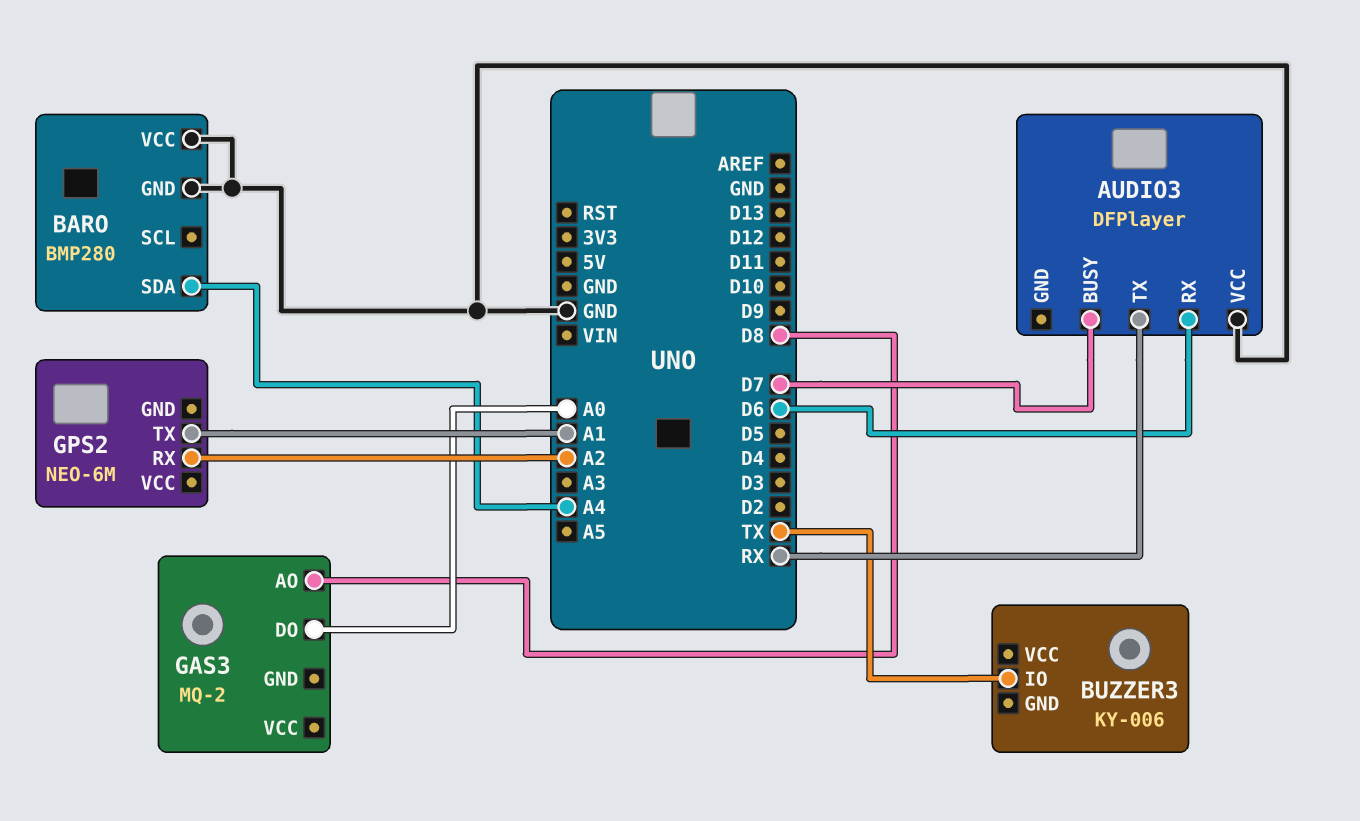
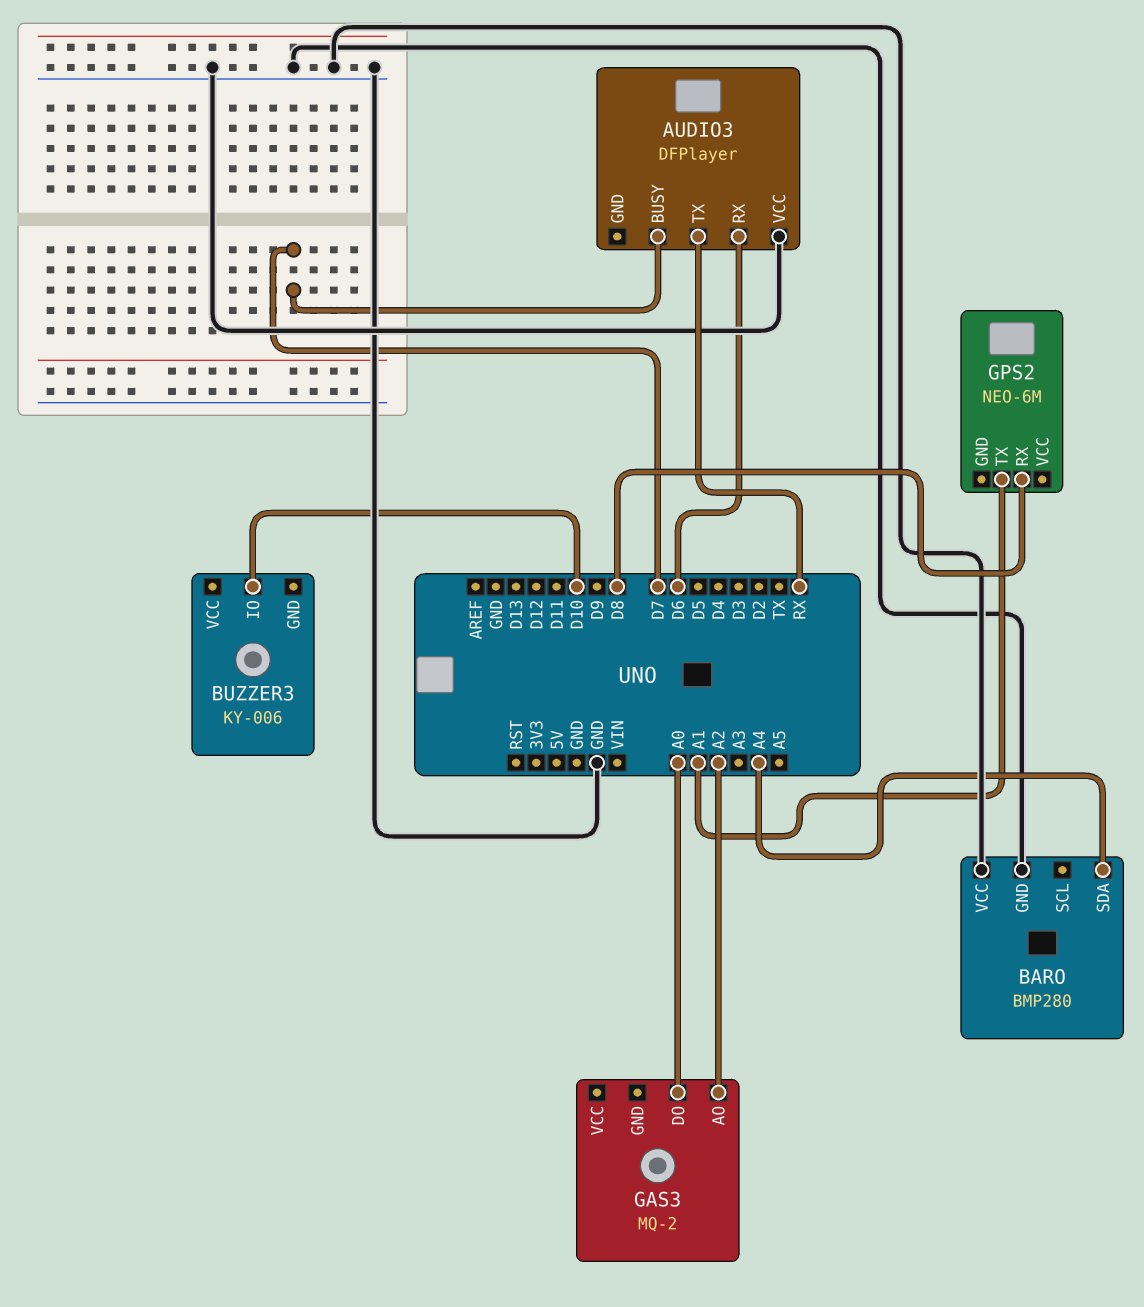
BUZZER3 pin IO: TX -> D10
GAS3 pin AO: D8 -> A2
GPS2 pin RX: A2 -> D8

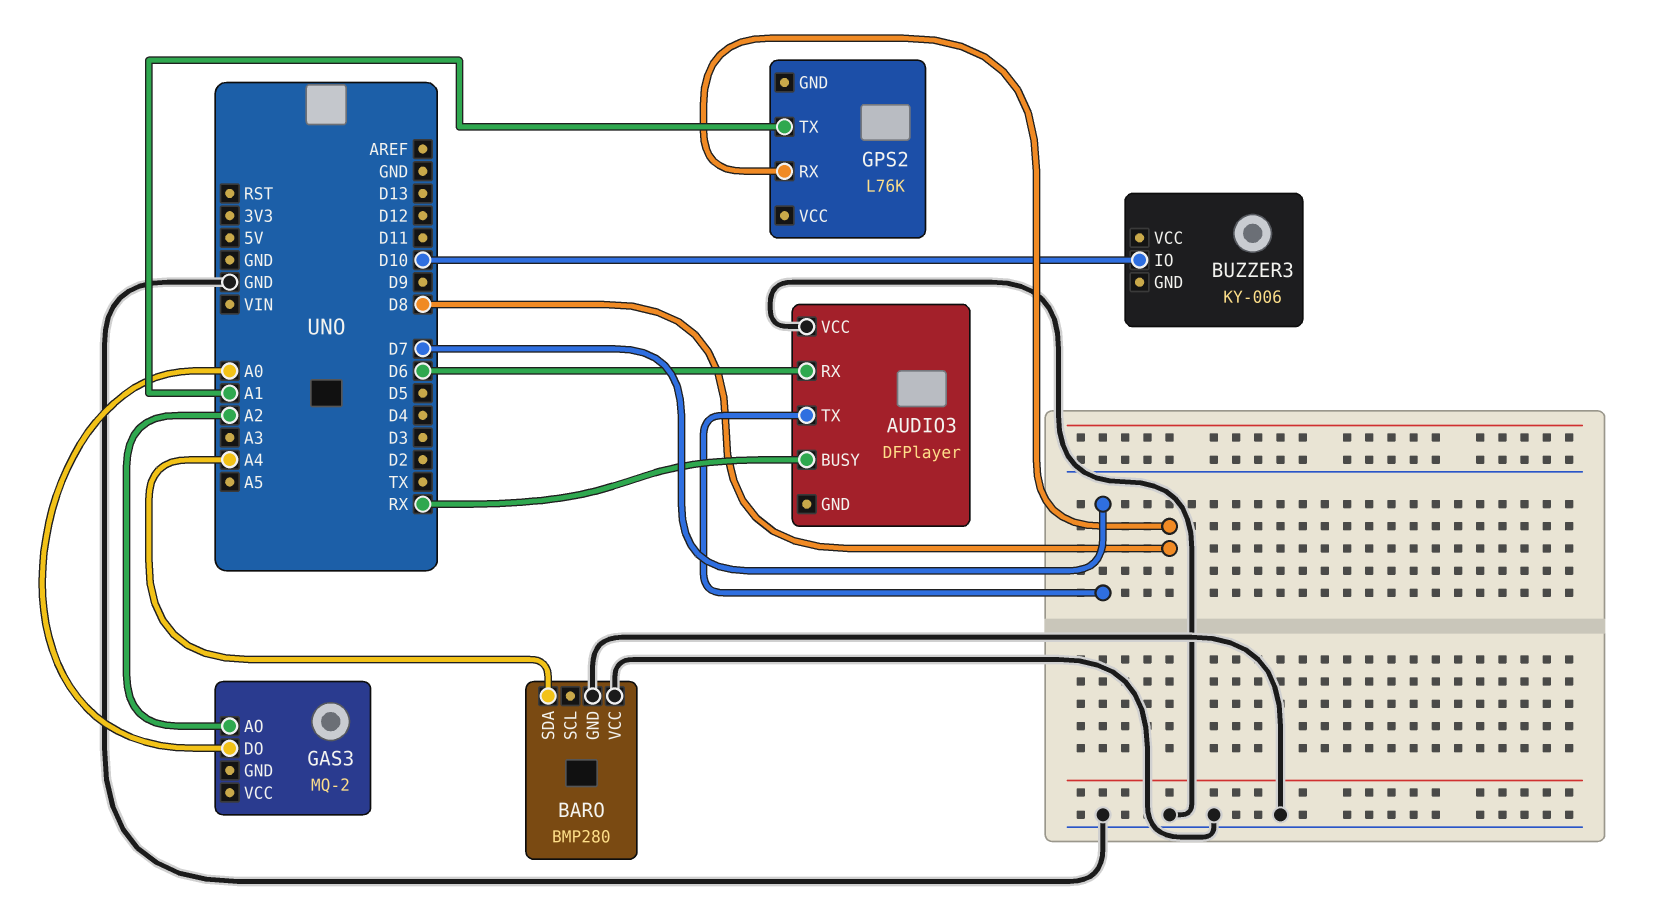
AUDIO3 pin BUSY: D7 -> RX
AUDIO3 pin TX: RX -> D7
GPS2: NEO-6M -> L76K

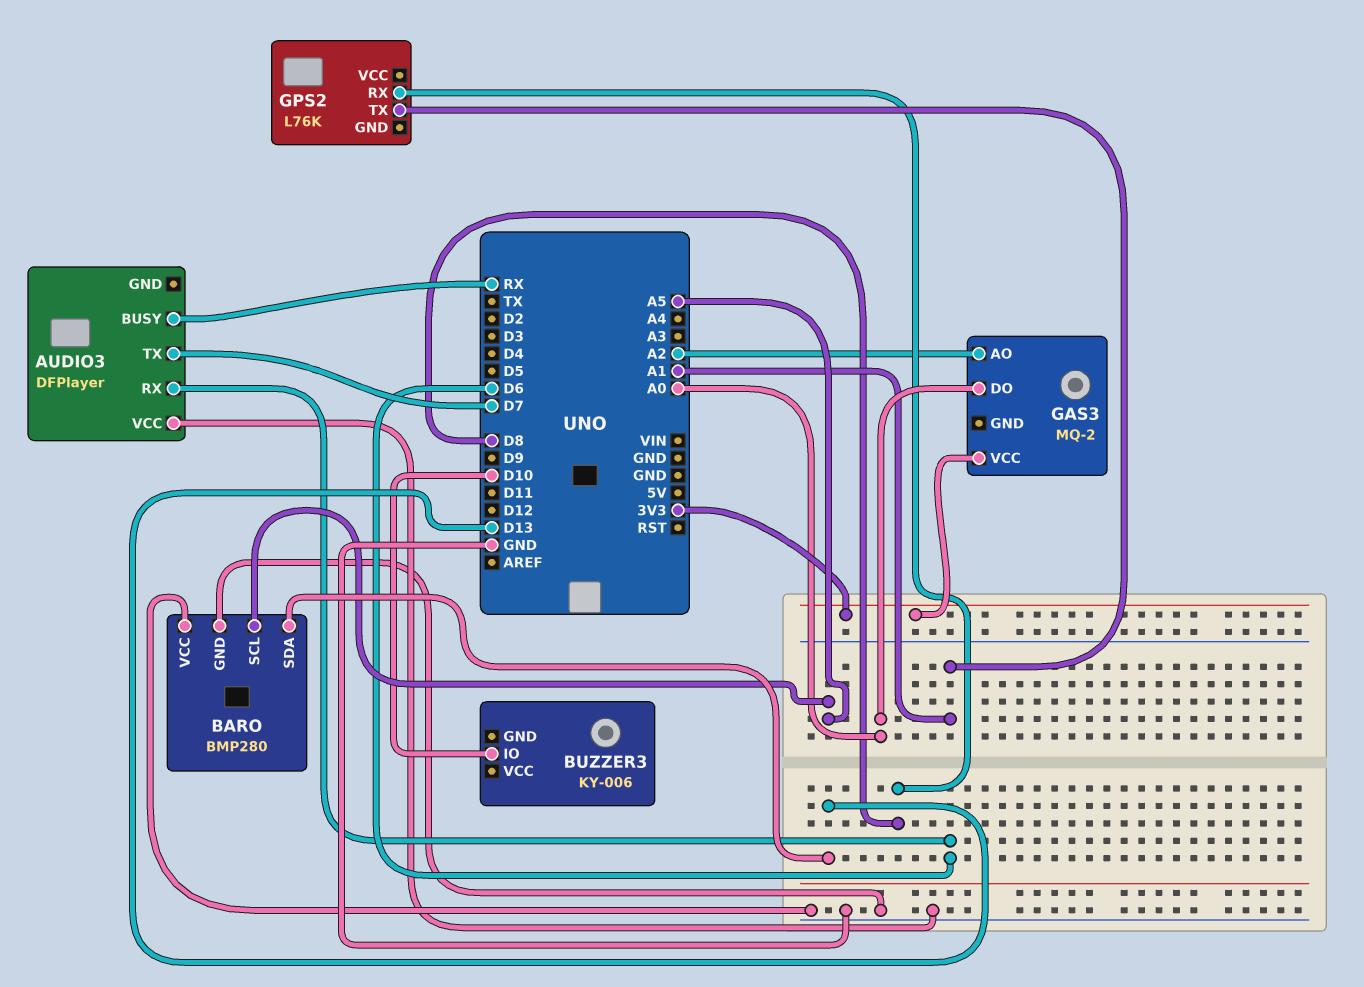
BARO pin SCL: none -> A5
BARO pin SDA: A4 -> D13
GAS3 pin VCC: none -> 3V3

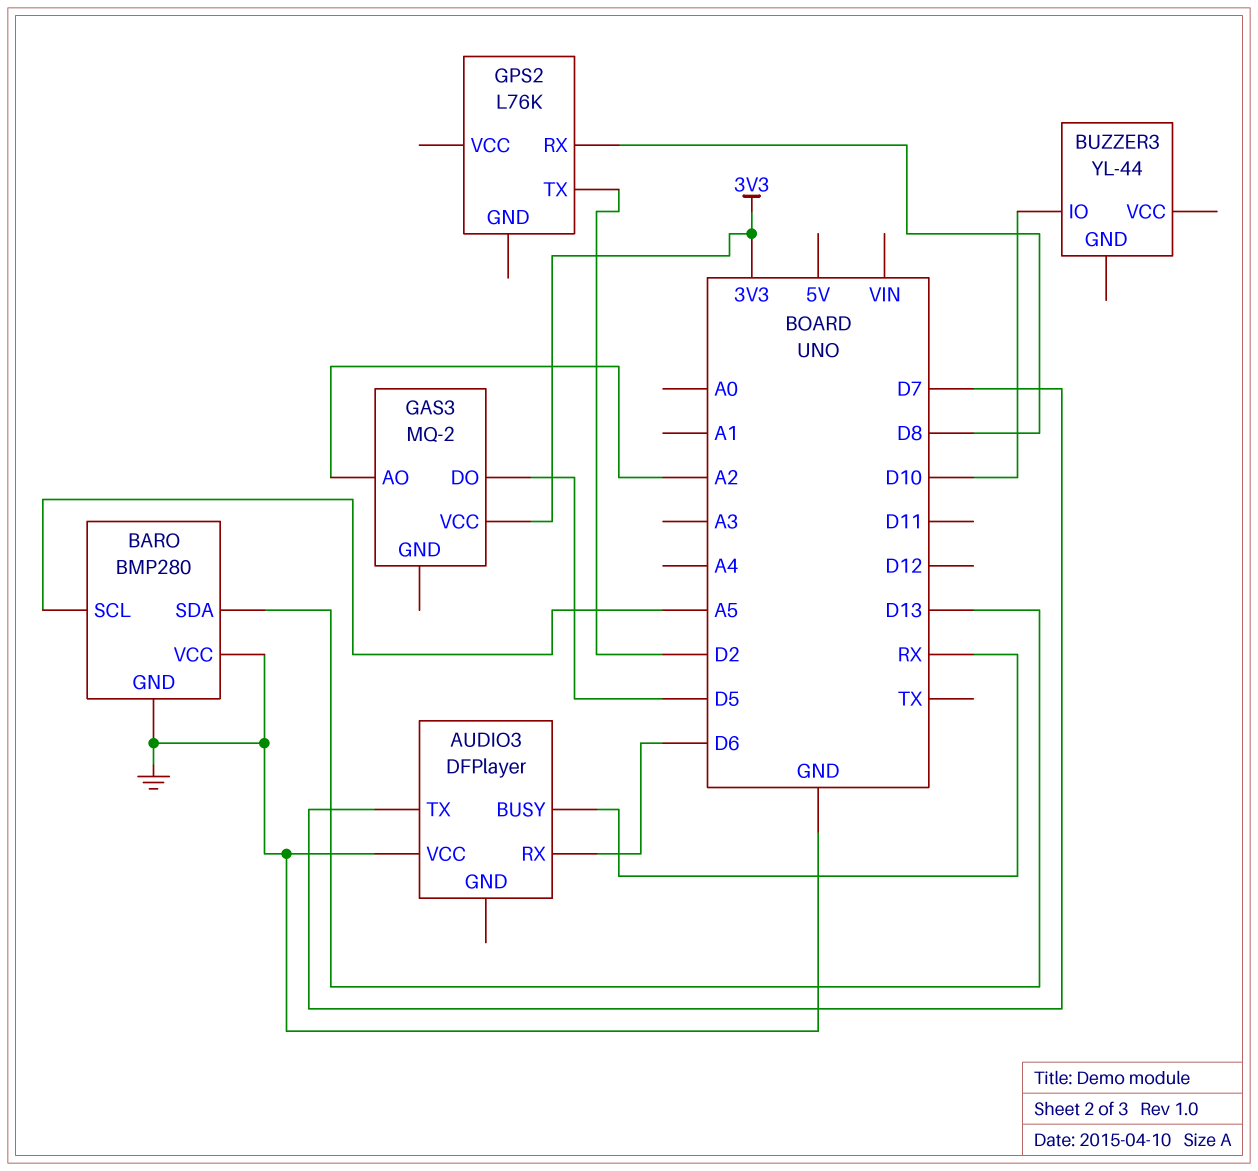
BUZZER3: KY-006 -> YL-44
GAS3 pin DO: A0 -> D5
GPS2 pin TX: A1 -> D2

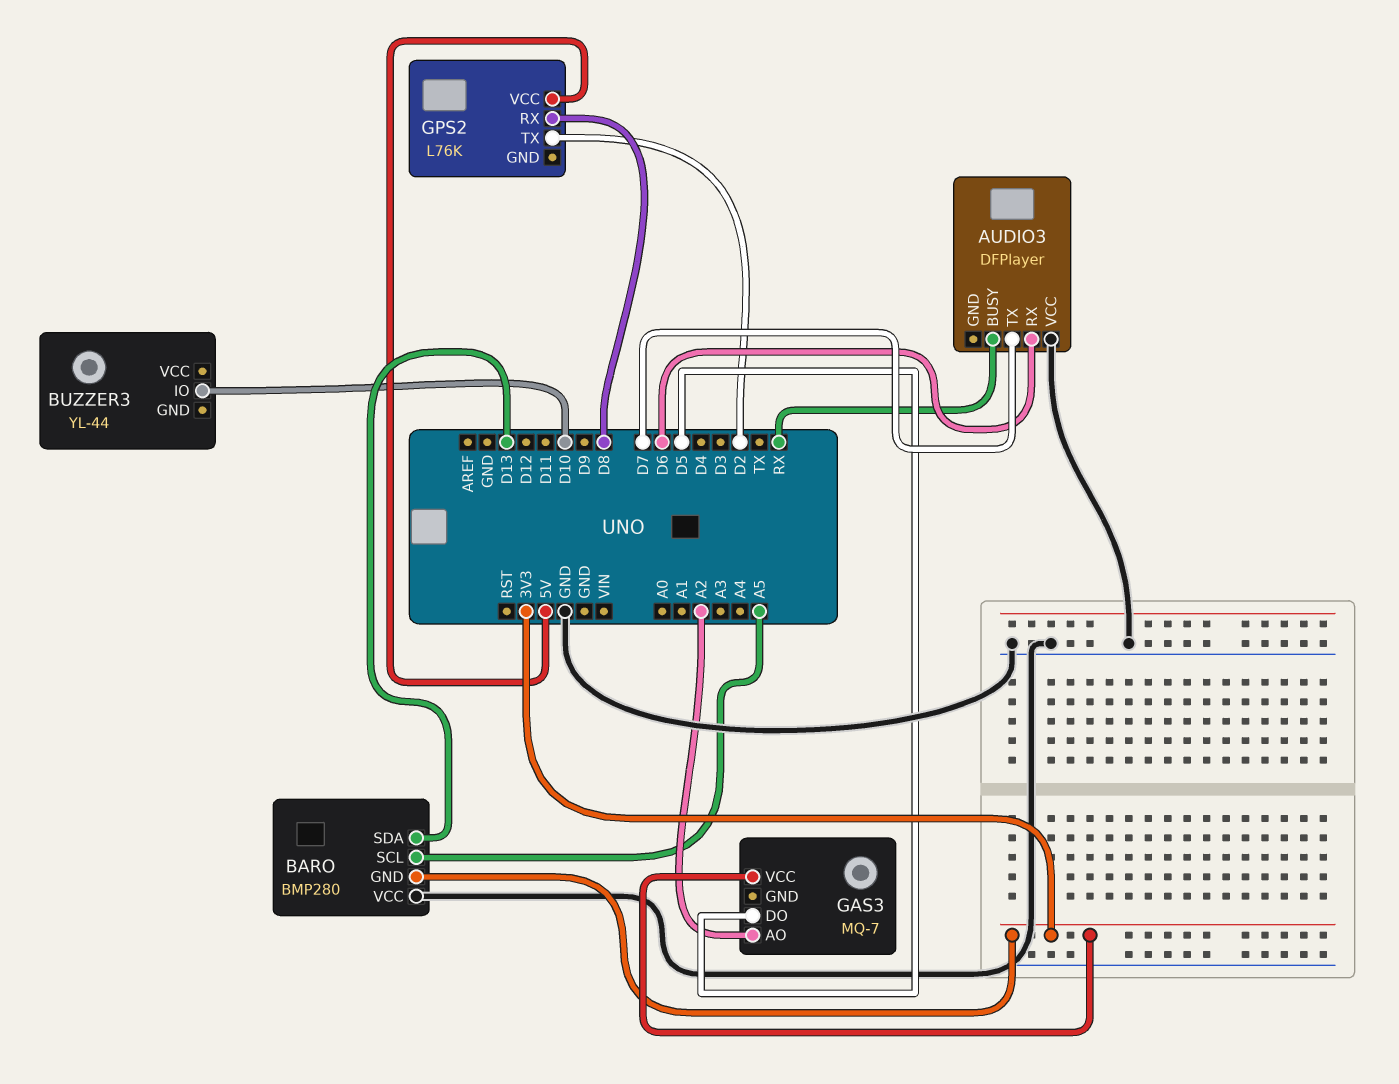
BARO pin GND: GND -> 3V3
GAS3: MQ-2 -> MQ-7
GPS2 pin VCC: none -> 5V

